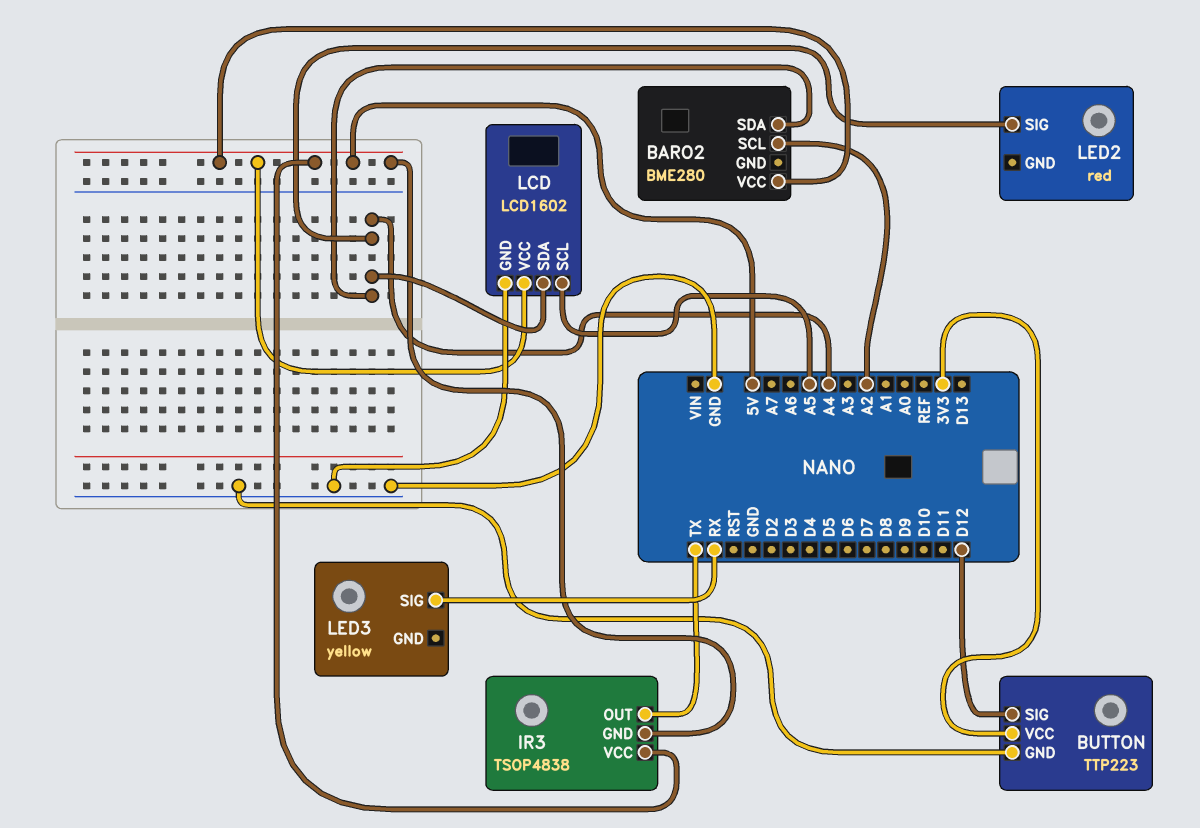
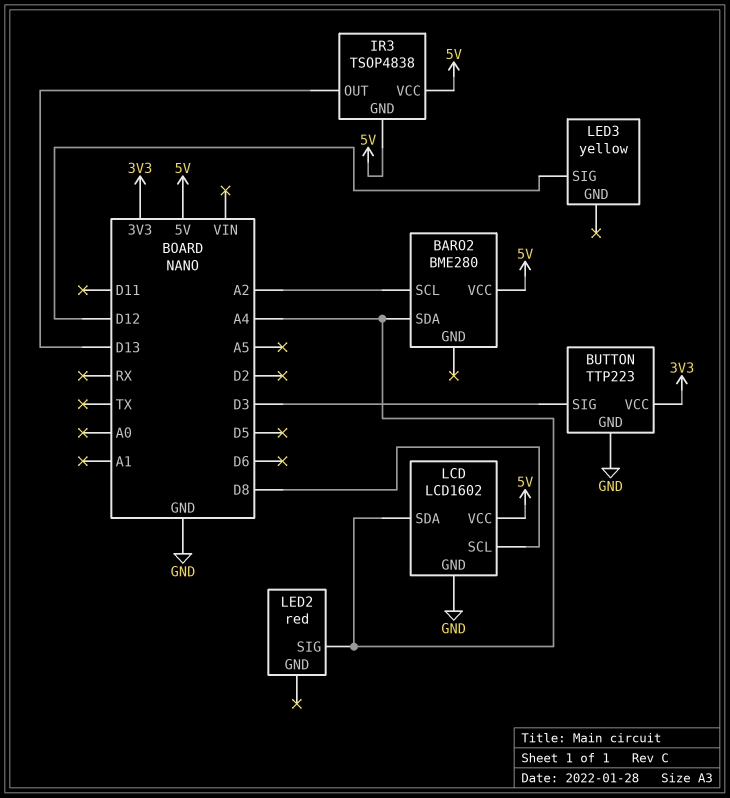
BUTTON pin SIG: D12 -> D3
IR3 pin OUT: TX -> D13
LCD pin SCL: A5 -> D8
LED3 pin SIG: RX -> D12

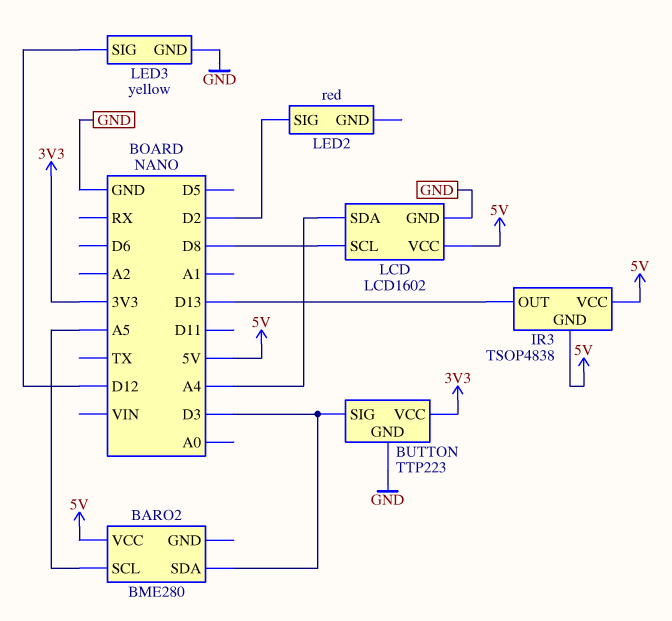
BARO2 pin SCL: A2 -> A5
BARO2 pin SDA: A4 -> D3
LED2 pin SIG: A4 -> D2
LED3 pin GND: none -> GND

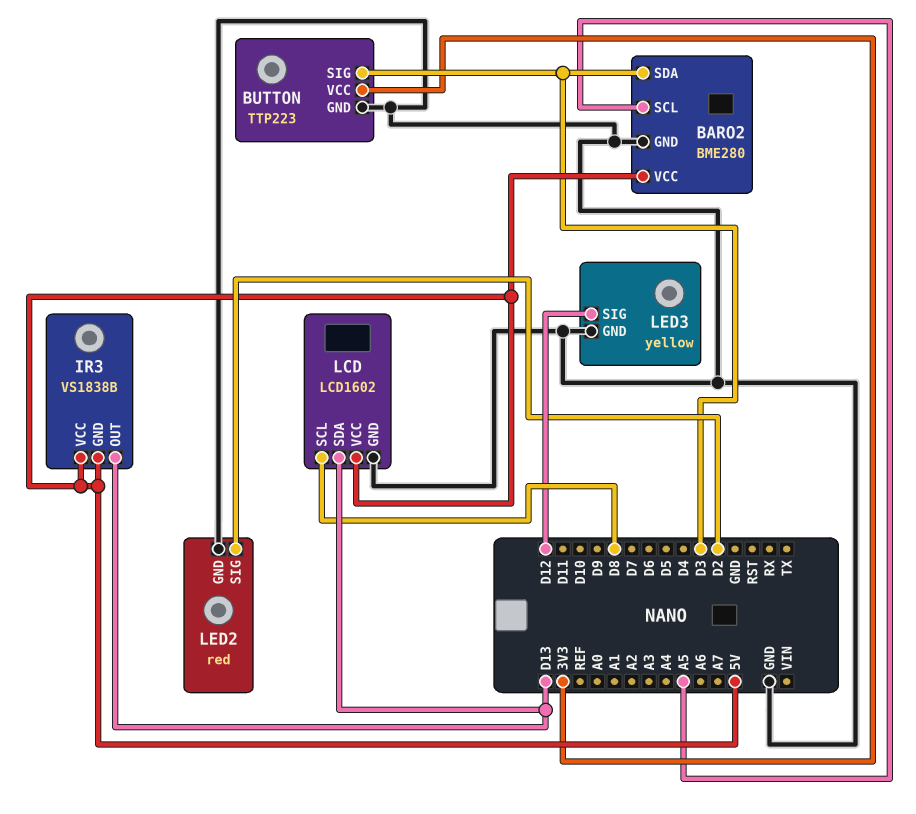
BARO2 pin GND: none -> GND
IR3: TSOP4838 -> VS1838B
LCD pin SDA: A4 -> D13
LED2 pin GND: none -> GND

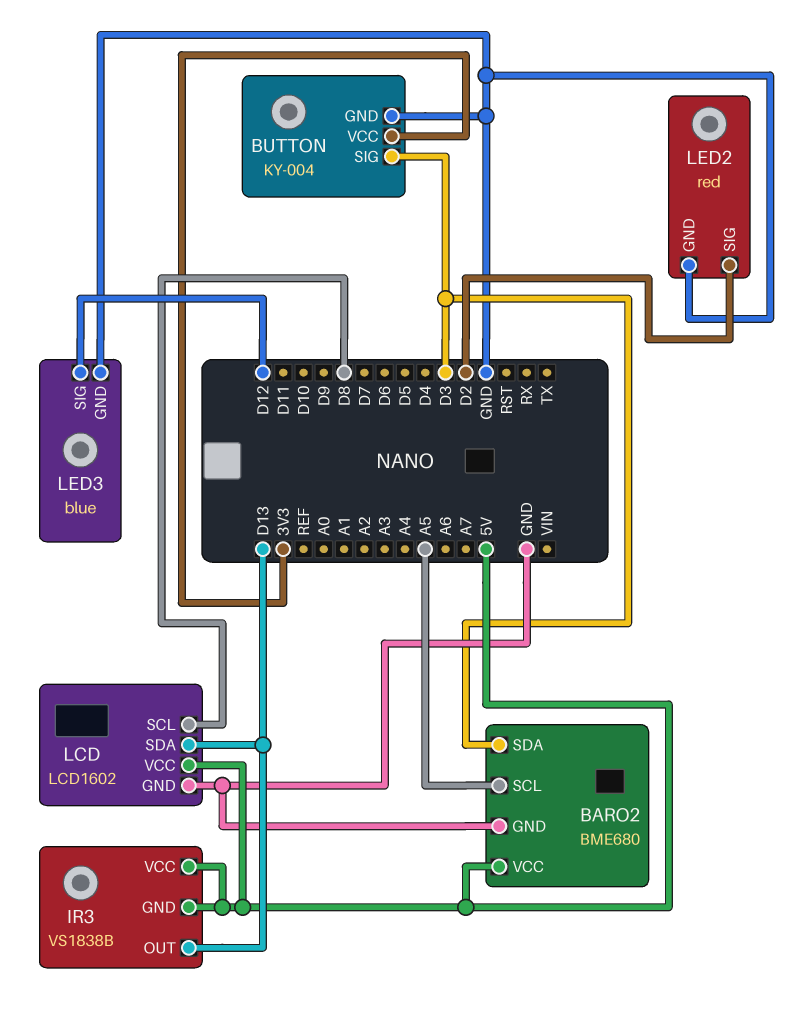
BARO2: BME280 -> BME680
BUTTON: TTP223 -> KY-004
LED3: yellow -> blue

